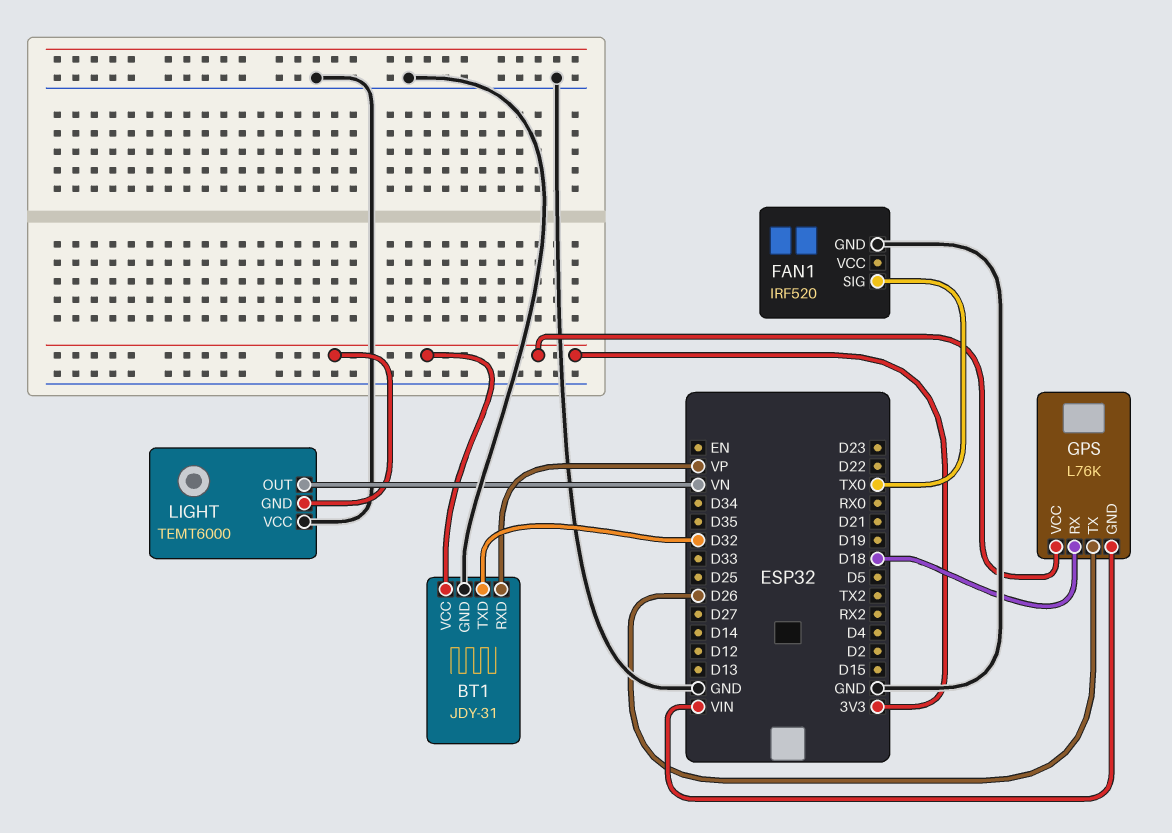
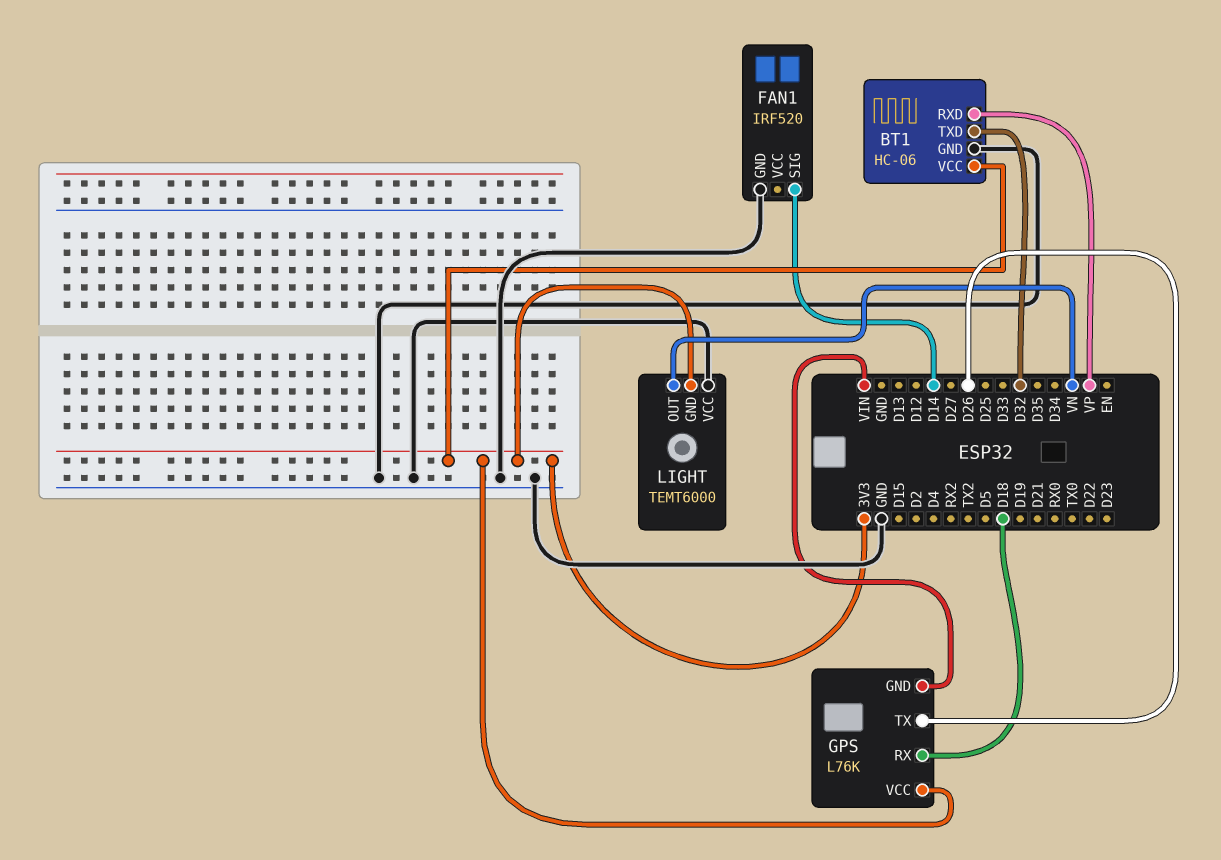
BT1: JDY-31 -> HC-06
FAN1 pin SIG: TX0 -> D14

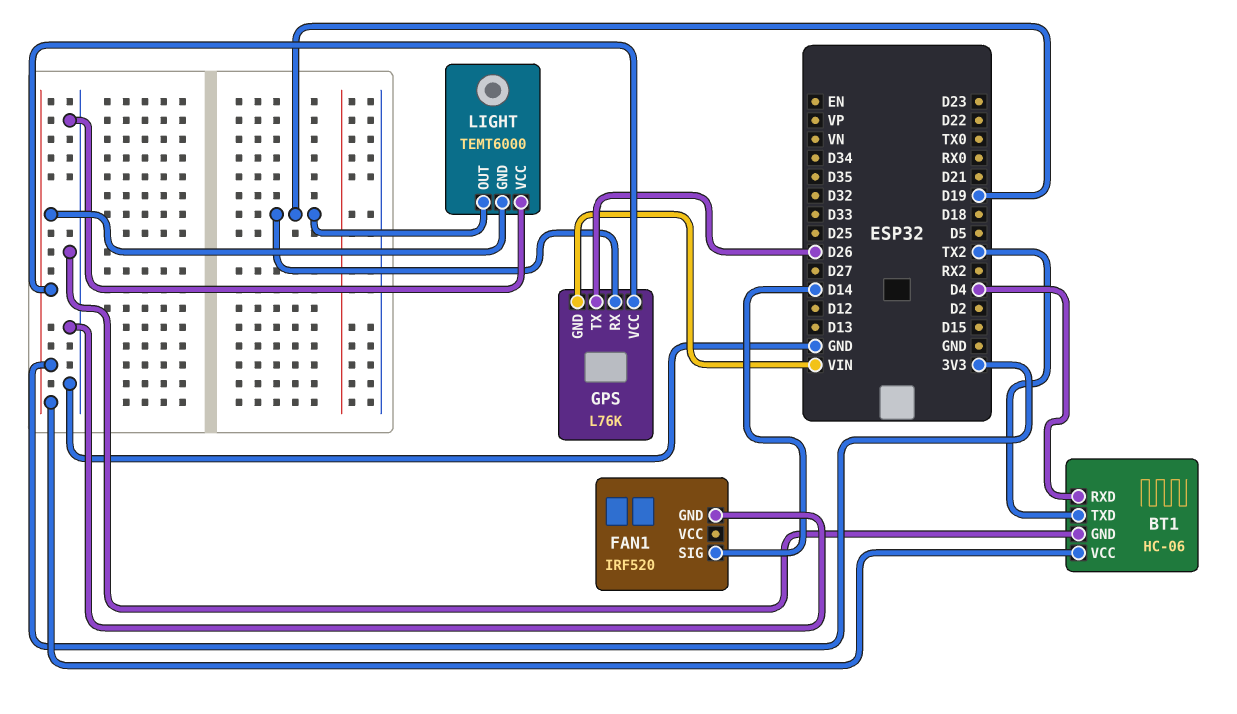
BT1 pin RXD: VP -> D4
BT1 pin TXD: D32 -> TX2
GPS pin RX: D18 -> D19
LIGHT pin OUT: VN -> D19

